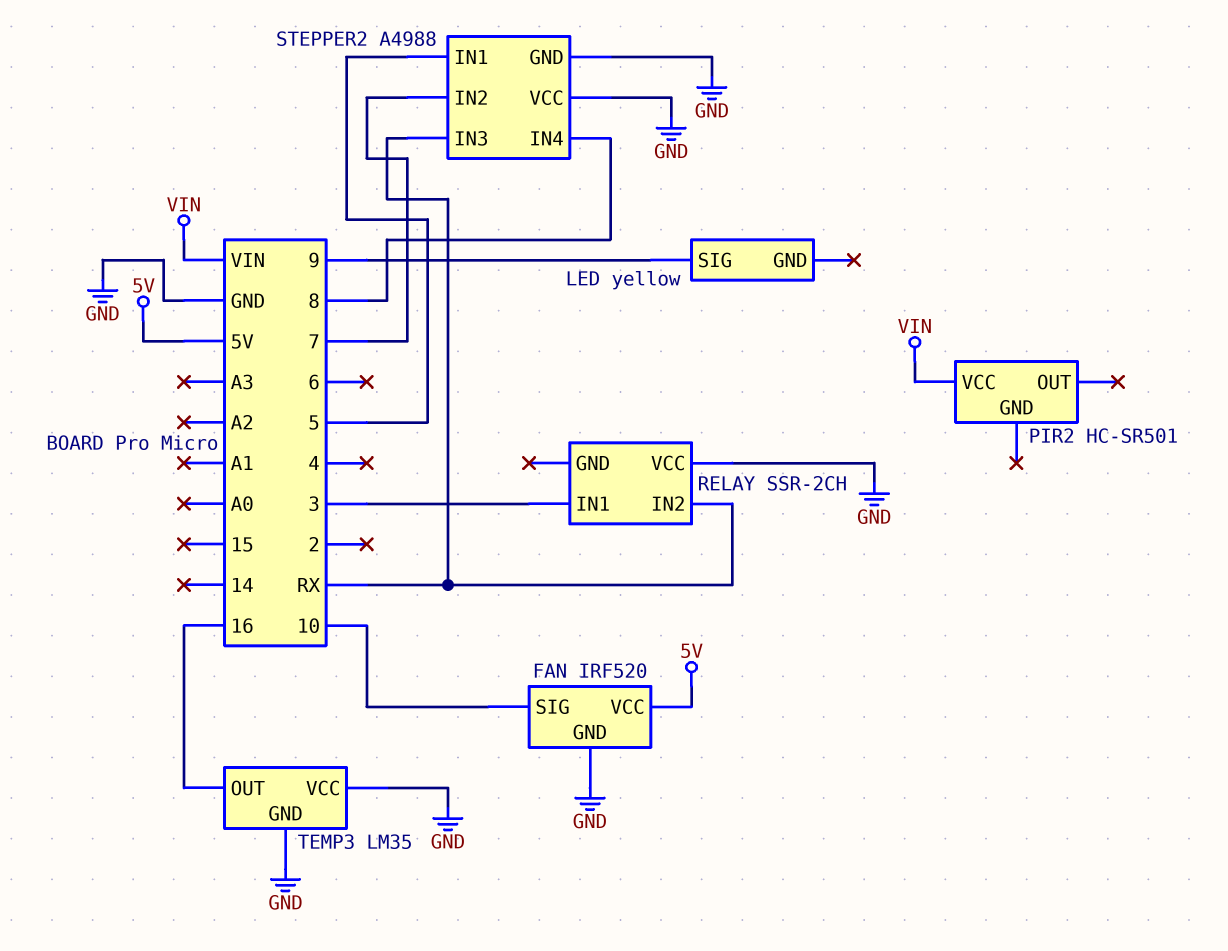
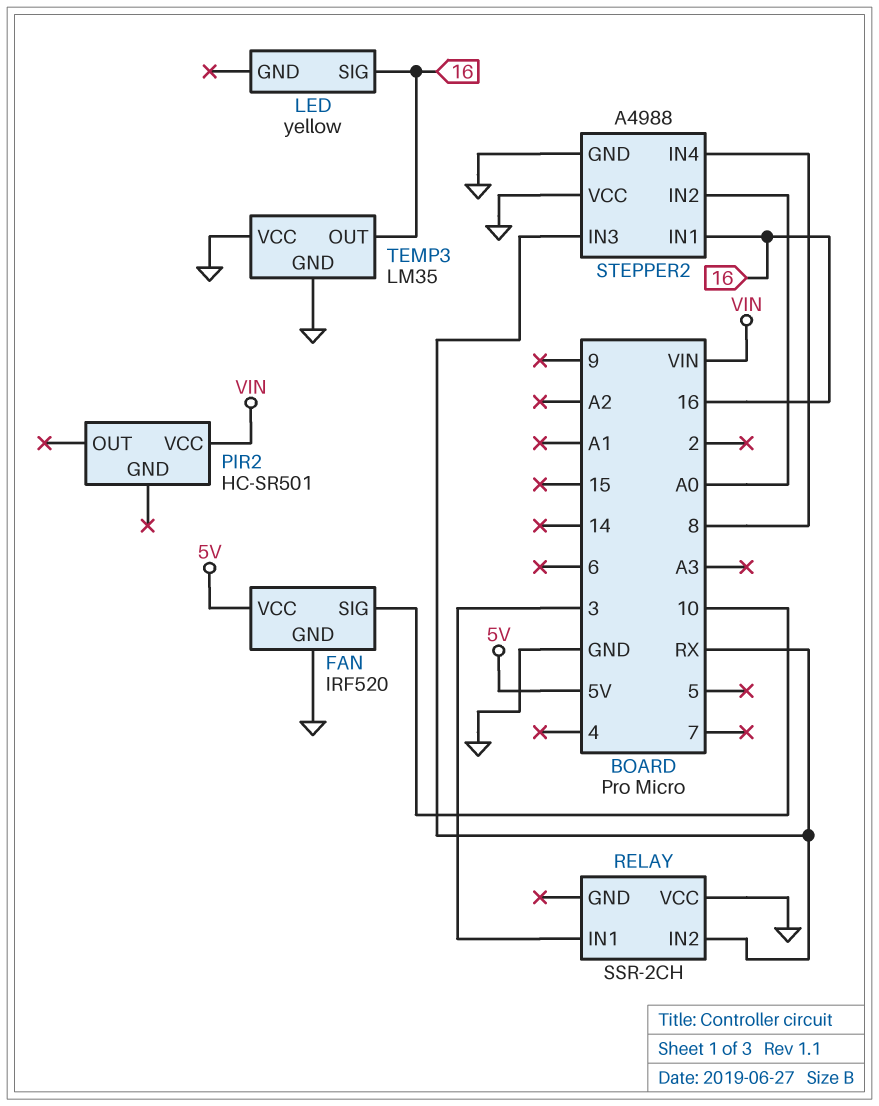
LED pin SIG: 9 -> 16
STEPPER2 pin IN1: 5 -> 16
STEPPER2 pin IN2: 7 -> A0

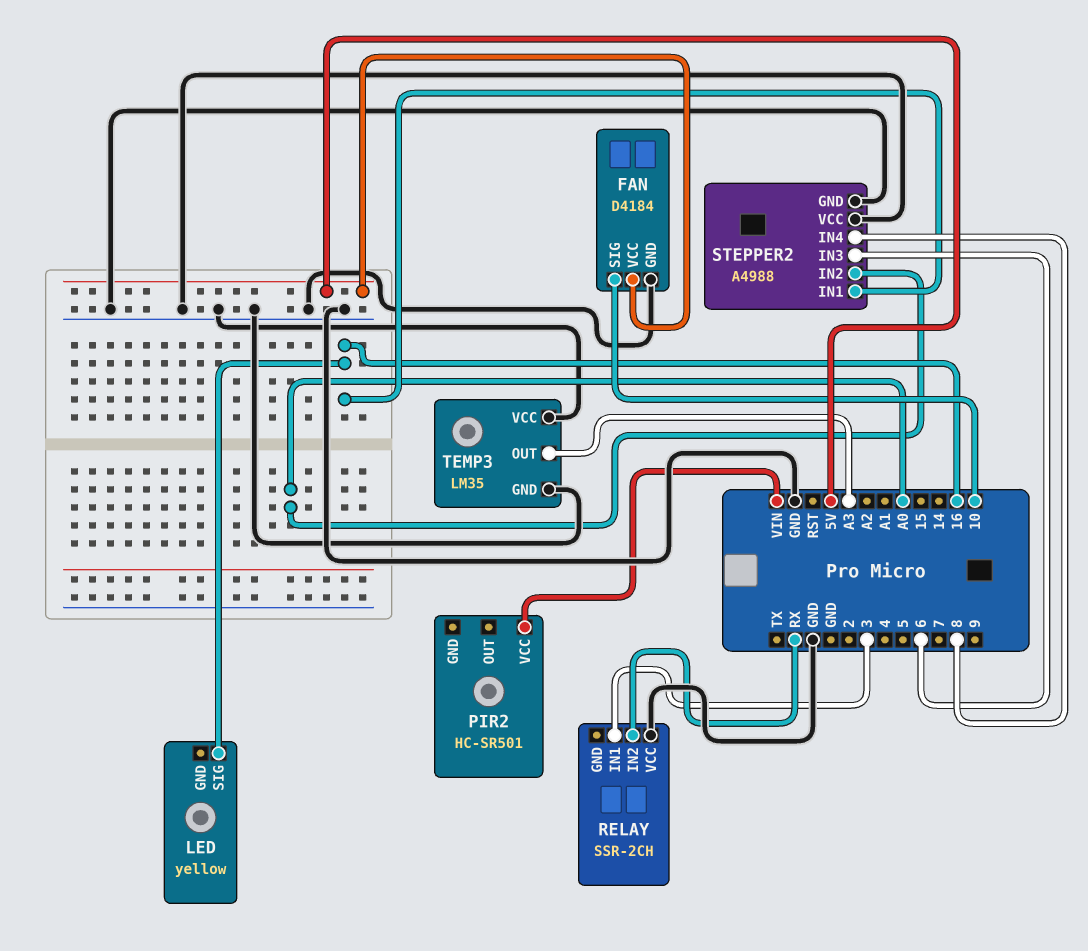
FAN: IRF520 -> D4184
STEPPER2 pin IN3: RX -> 6
TEMP3 pin OUT: 16 -> A3

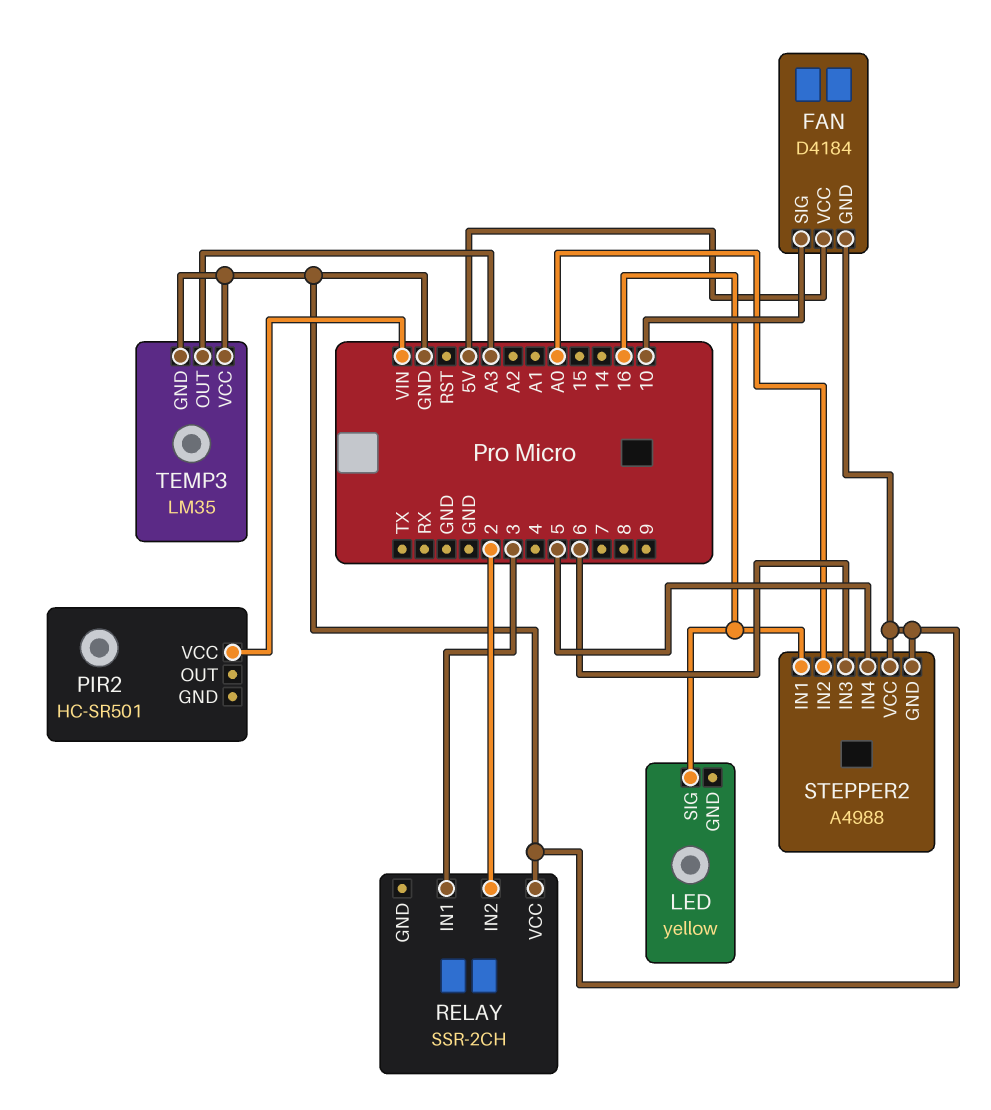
RELAY pin IN2: RX -> 2
STEPPER2 pin IN4: 8 -> 5

